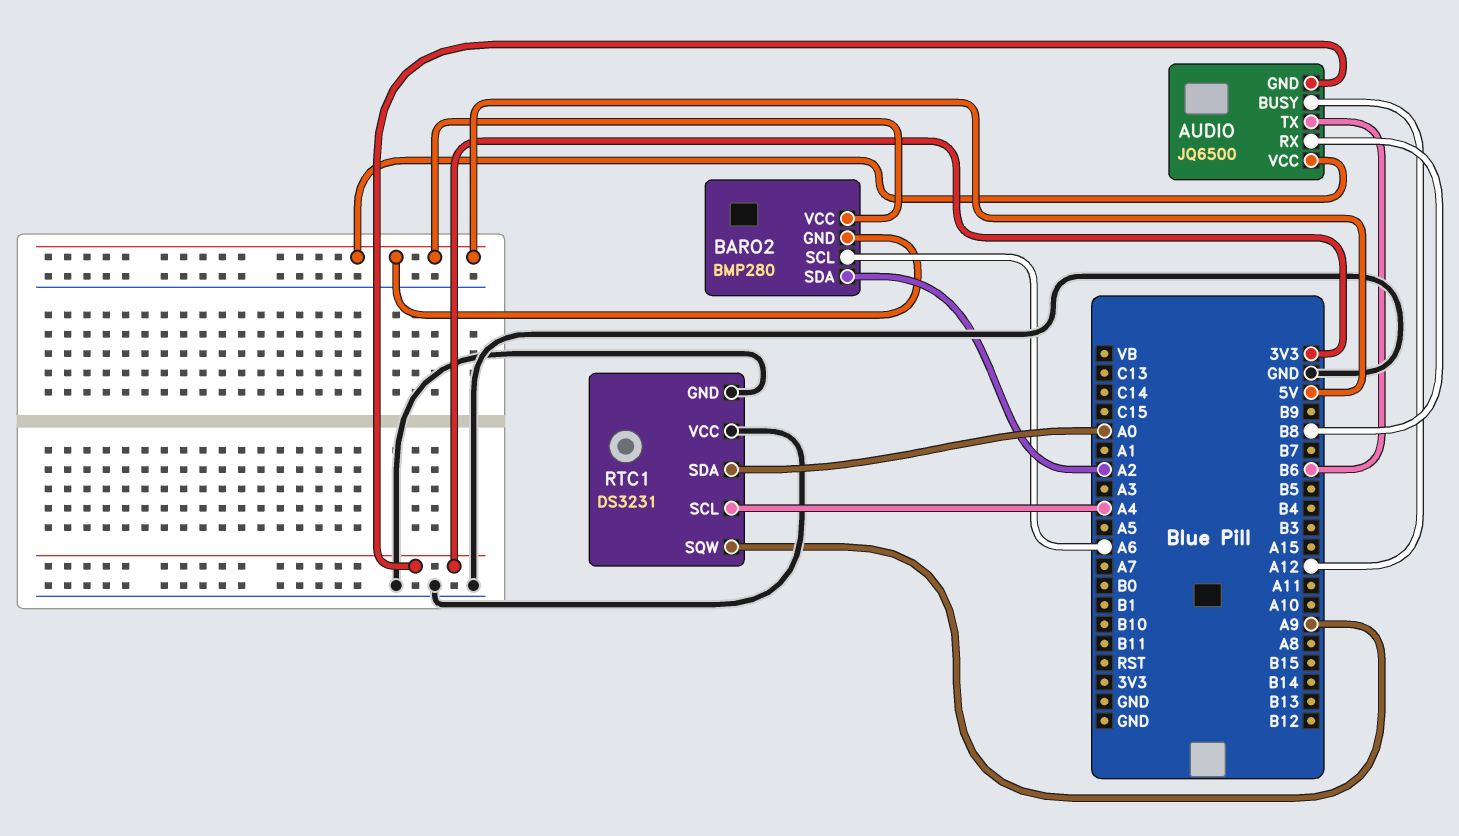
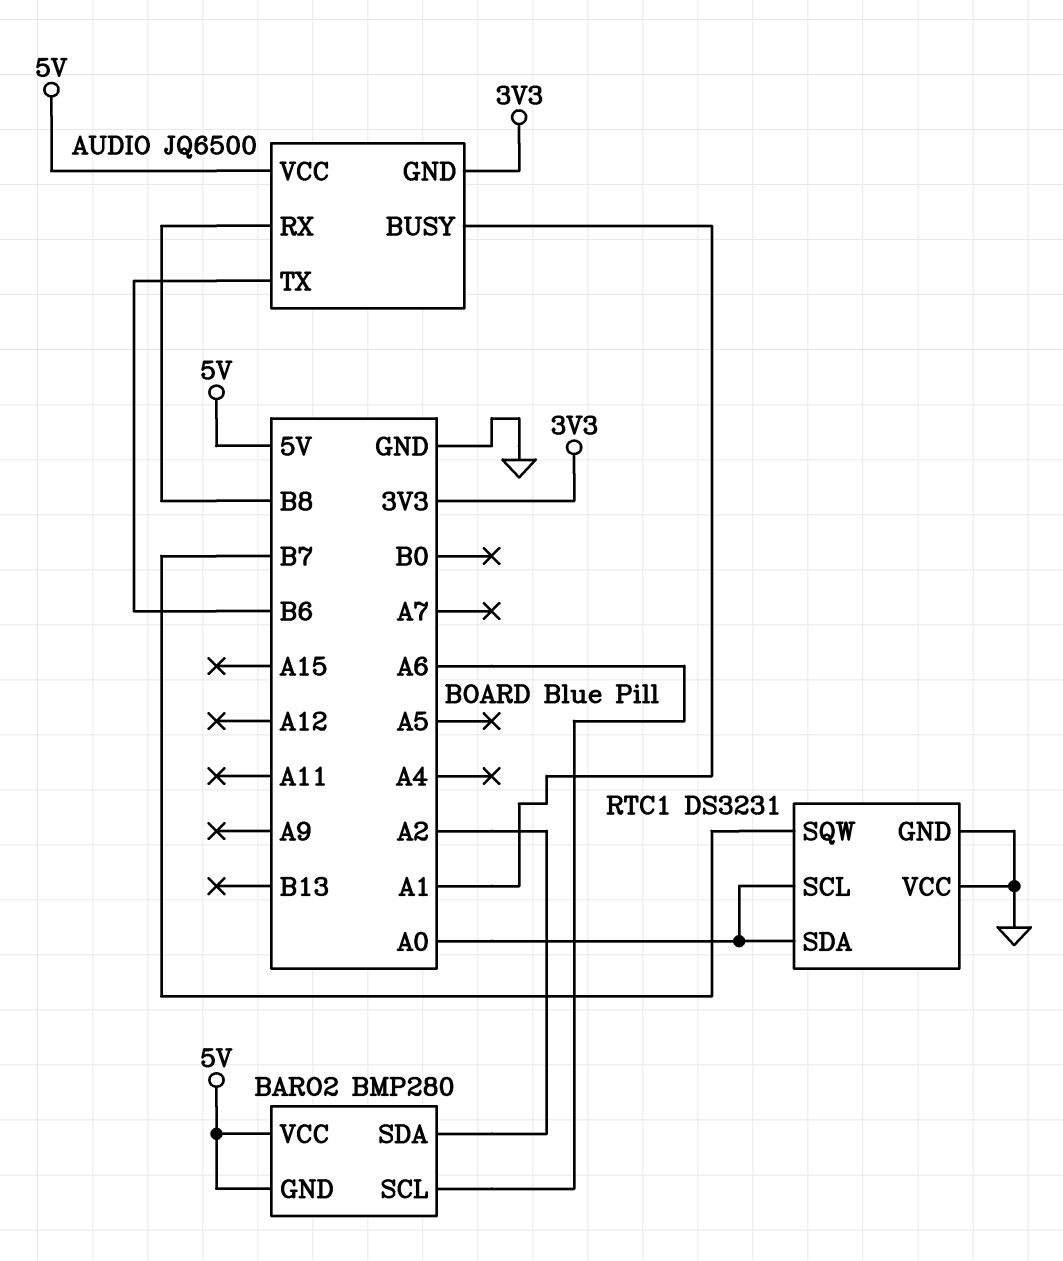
AUDIO pin BUSY: A12 -> A1
RTC1 pin SCL: A4 -> A0
RTC1 pin SQW: A9 -> B7

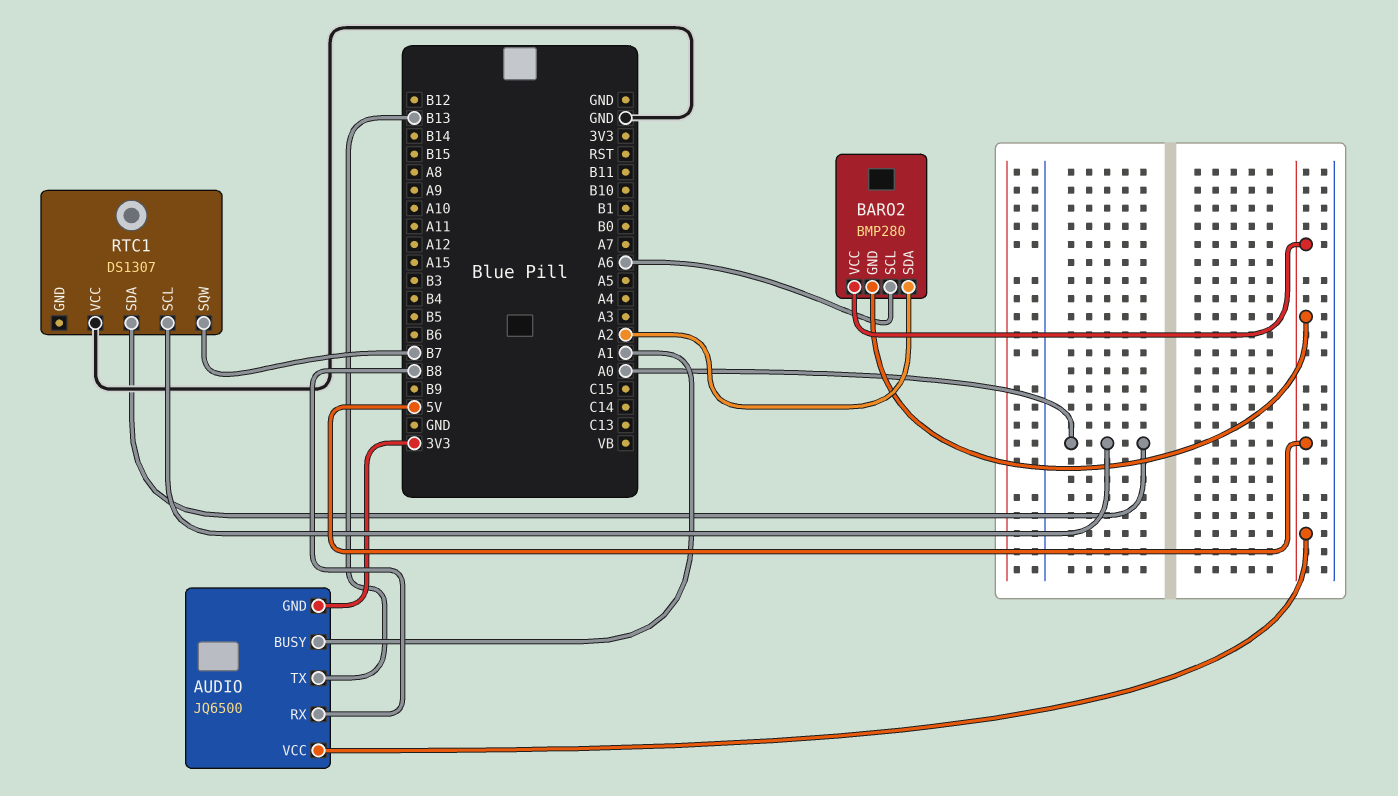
AUDIO pin TX: B6 -> B13
RTC1: DS3231 -> DS1307
RTC1 pin GND: GND -> none

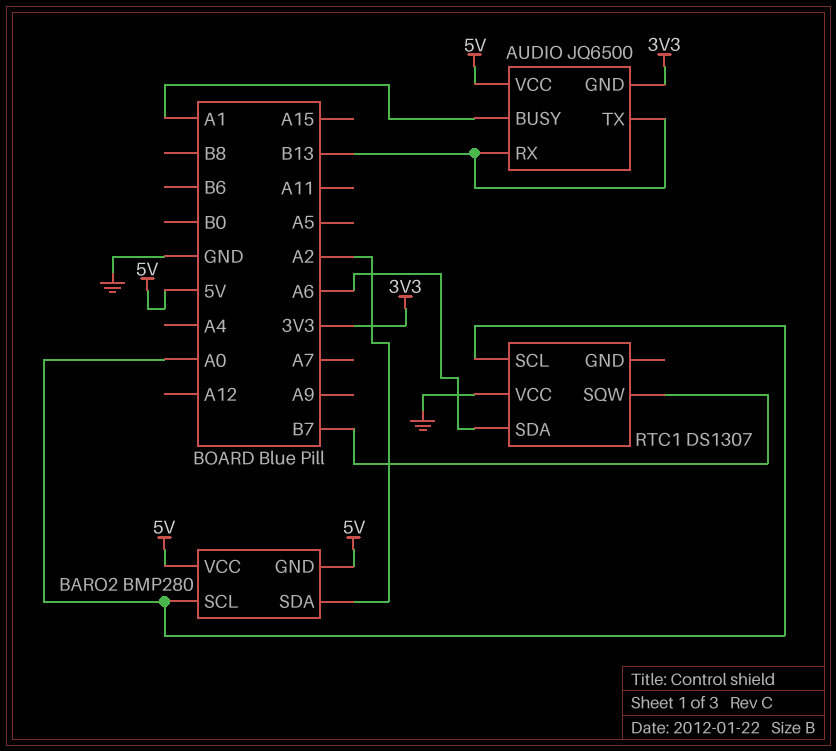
AUDIO pin RX: B8 -> B13
BARO2 pin SCL: A6 -> A0
RTC1 pin SDA: A0 -> A6

